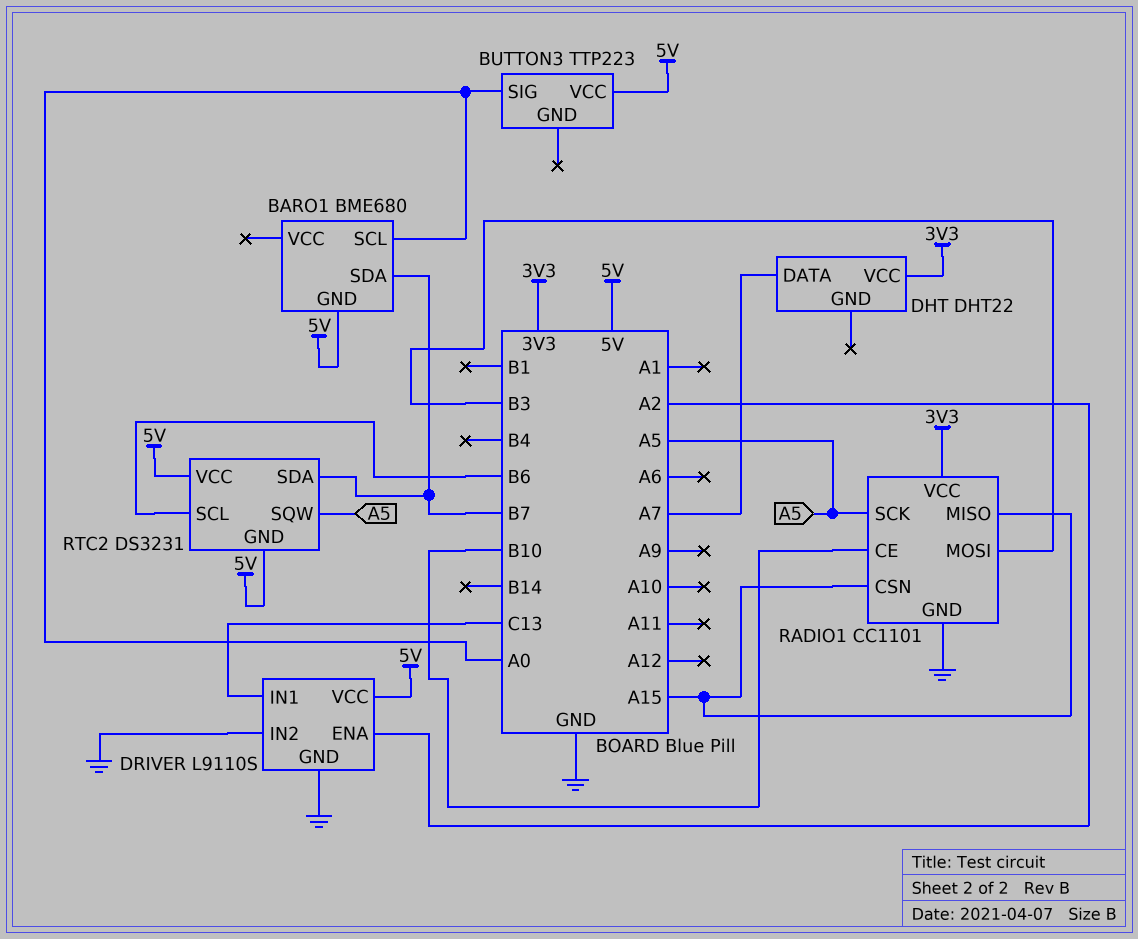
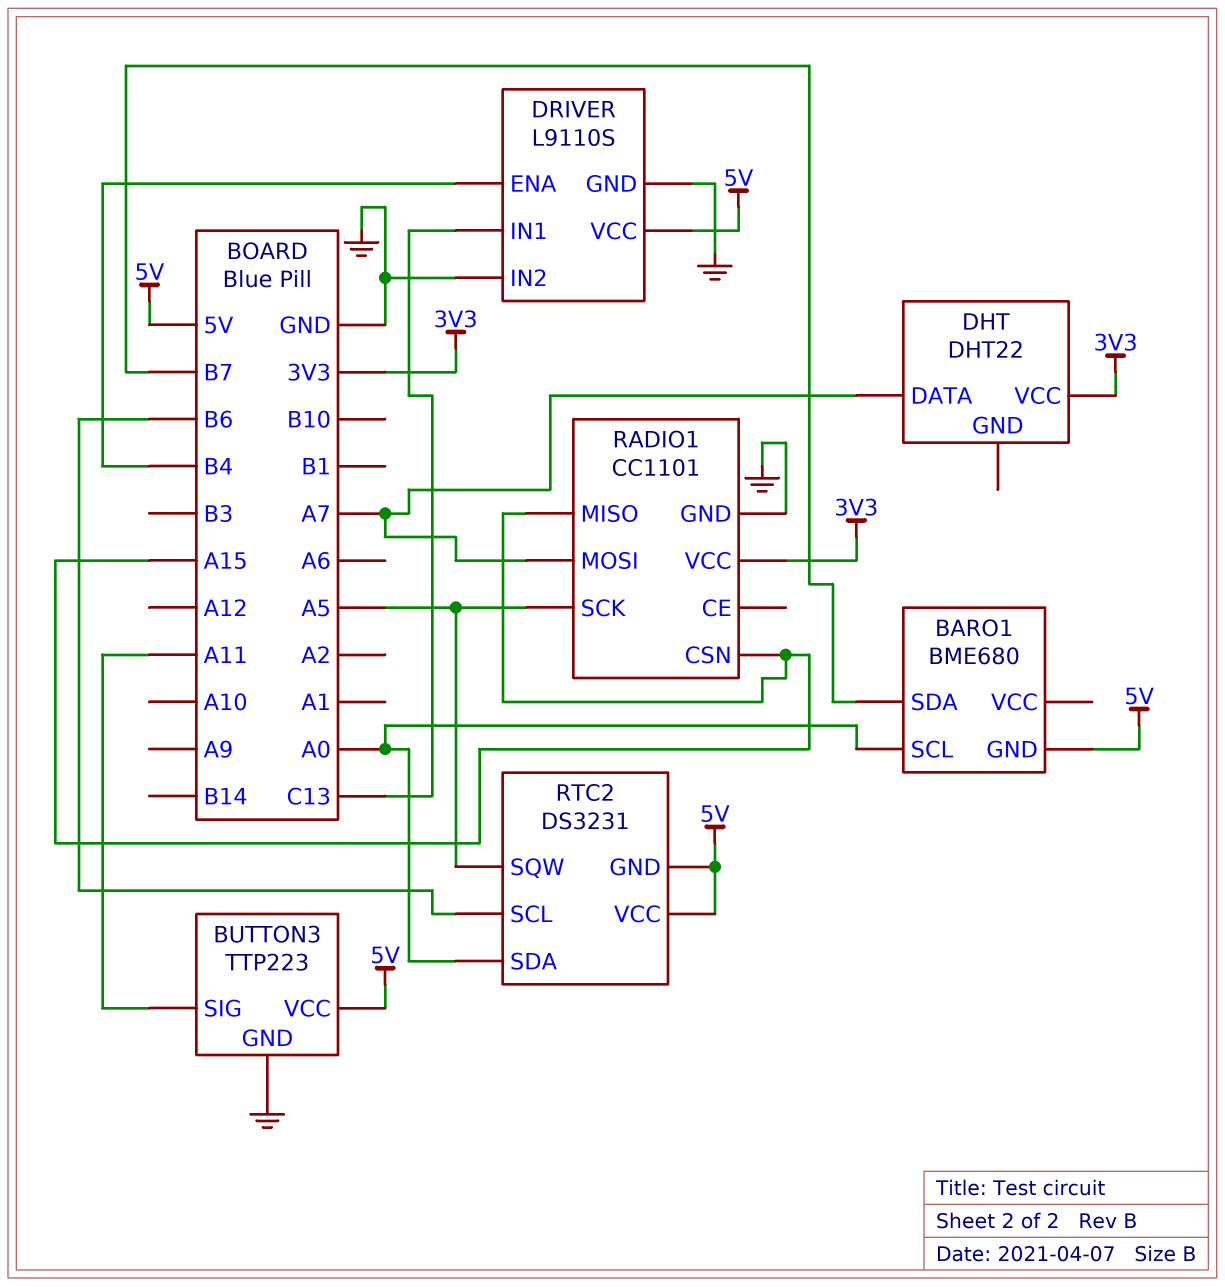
BUTTON3 pin GND: none -> GND
BUTTON3 pin SIG: A0 -> A11
DRIVER pin ENA: A2 -> B4
RADIO1 pin CE: B10 -> none
RADIO1 pin MOSI: B3 -> A7
RTC2 pin SDA: B7 -> A0

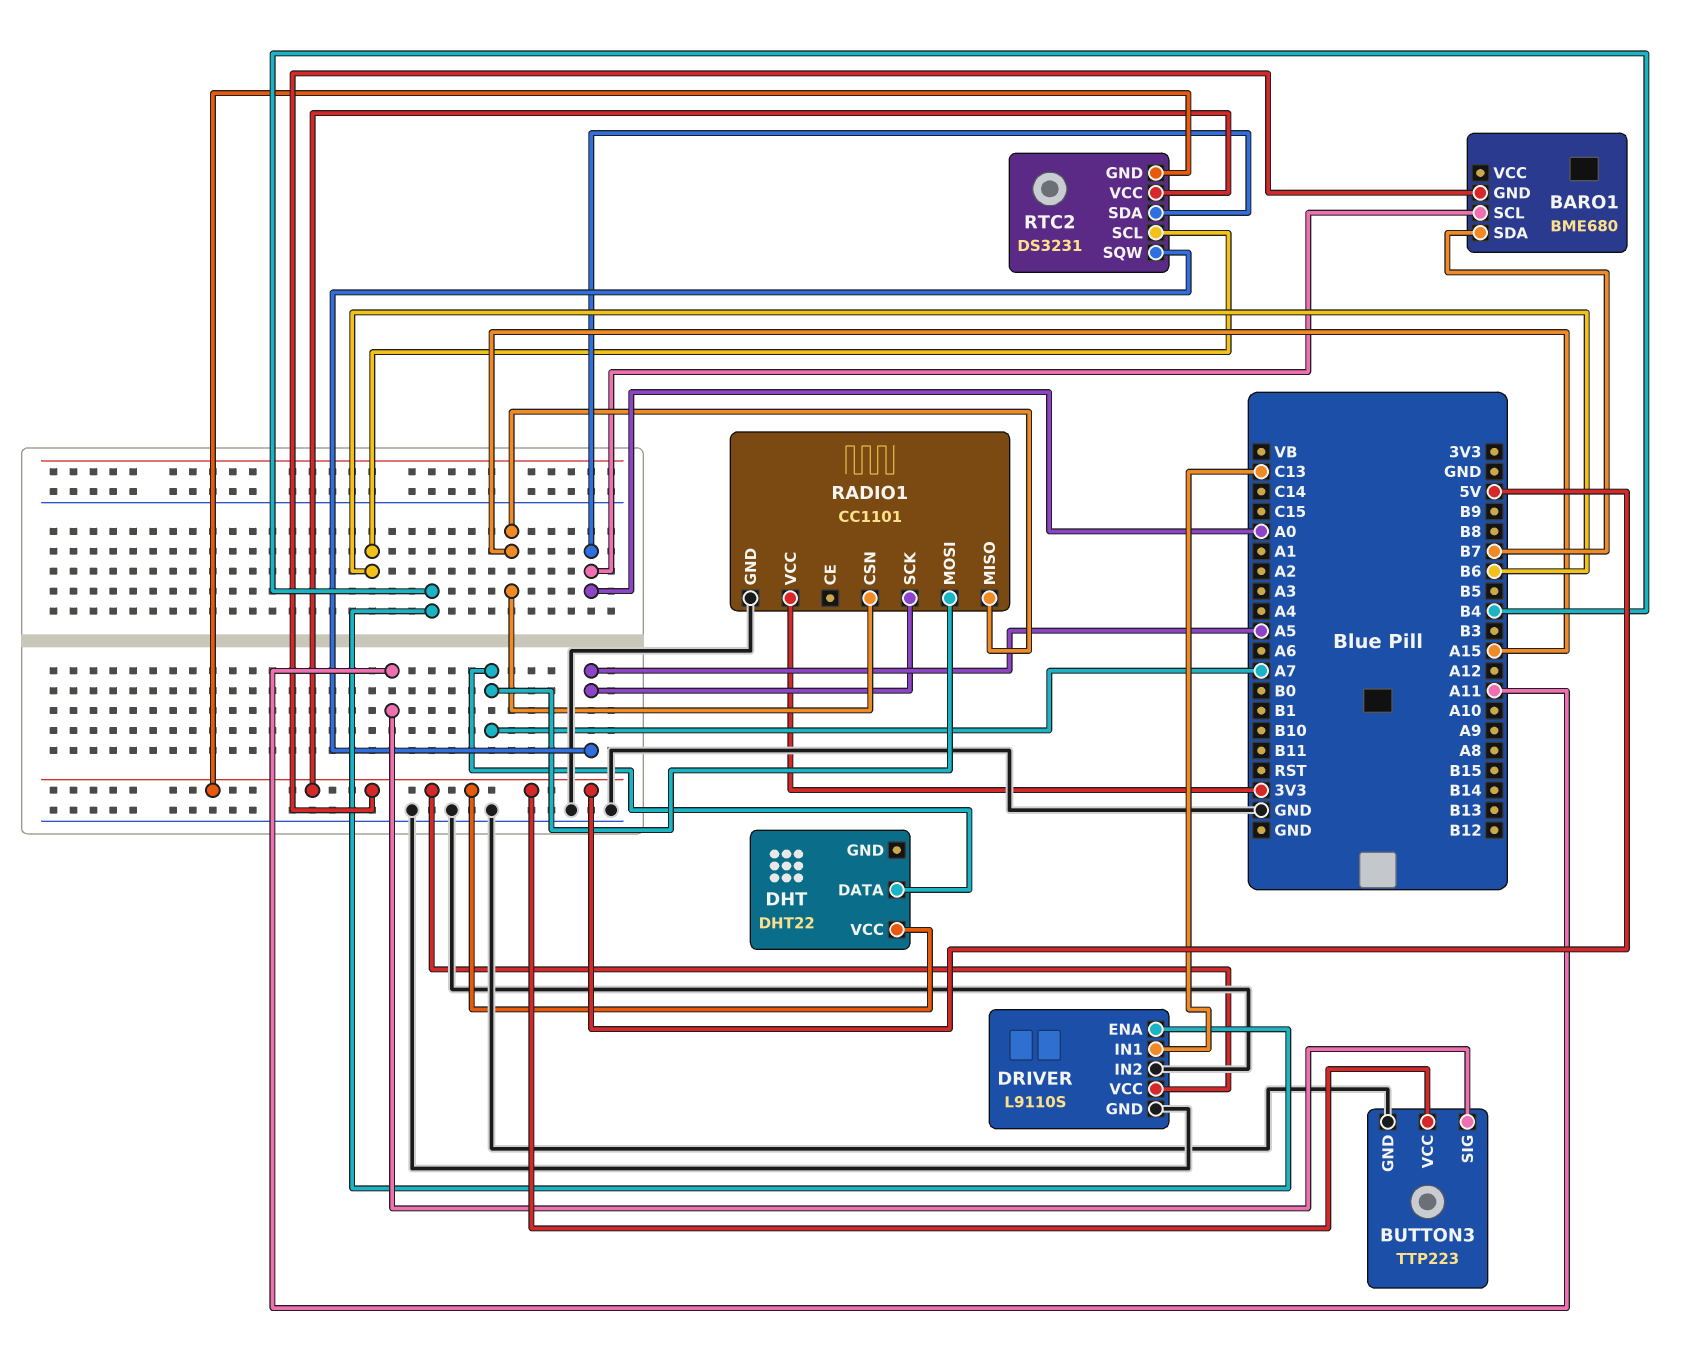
DHT pin VCC: 3V3 -> 5V

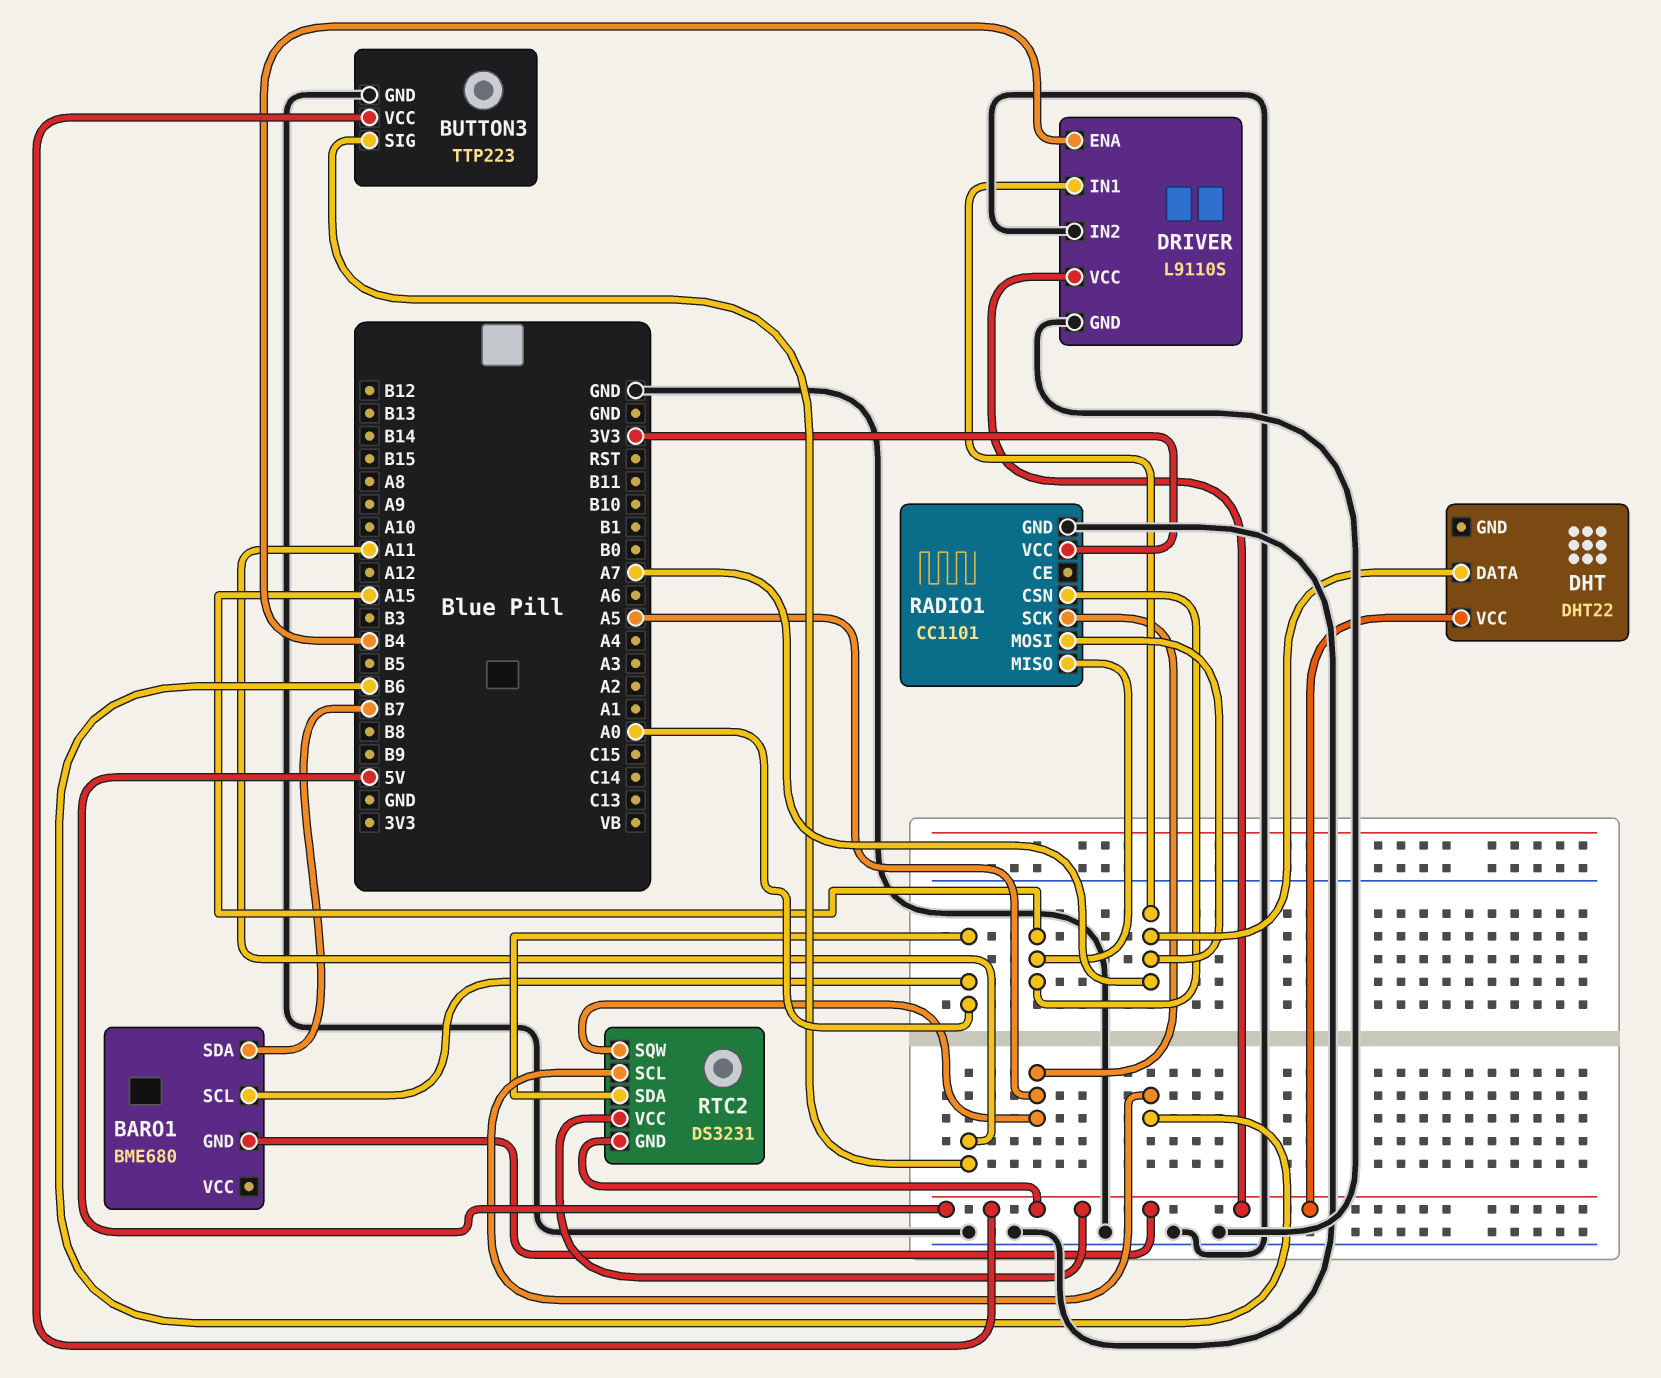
DRIVER pin IN1: C13 -> A7

